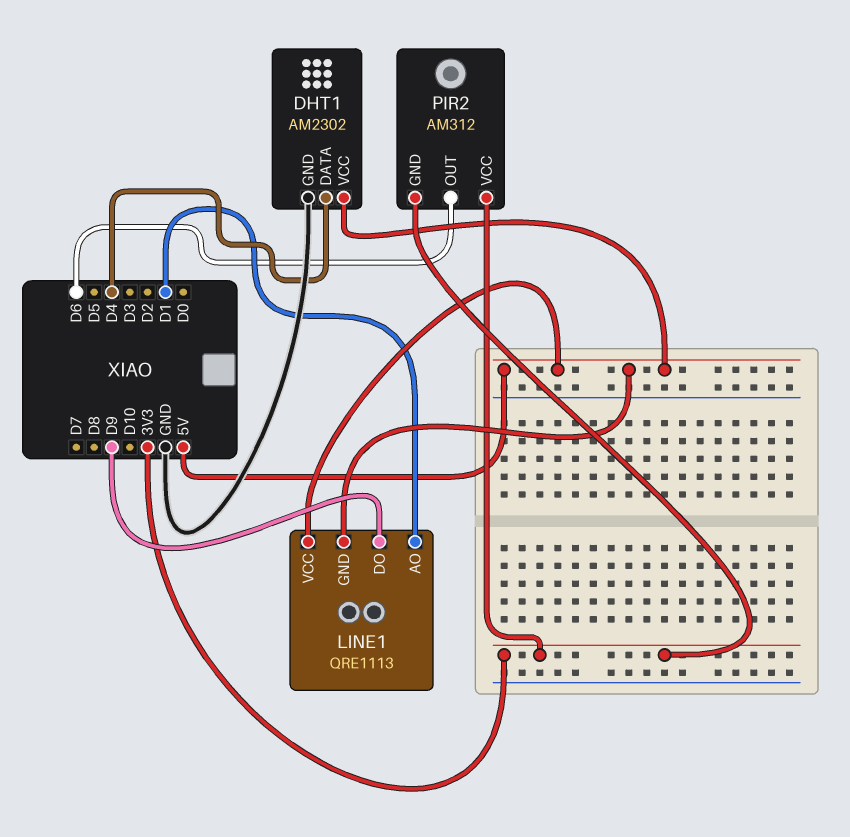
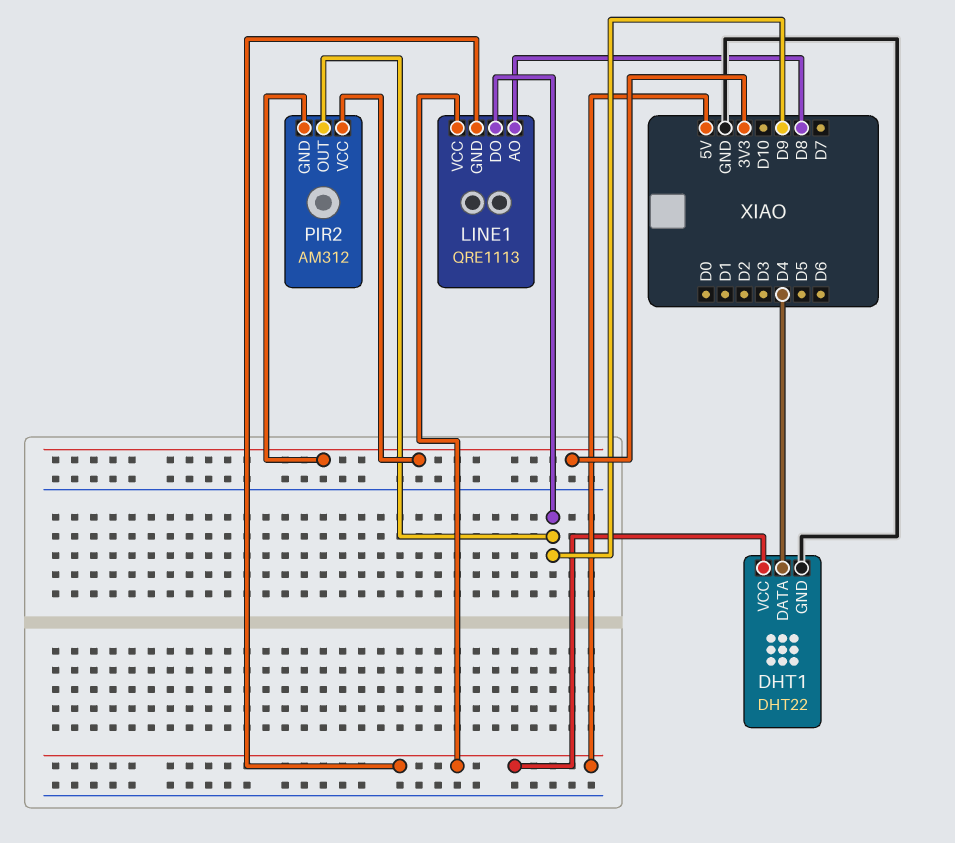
DHT1: AM2302 -> DHT22
LINE1 pin AO: D1 -> D8
PIR2 pin OUT: D6 -> D9

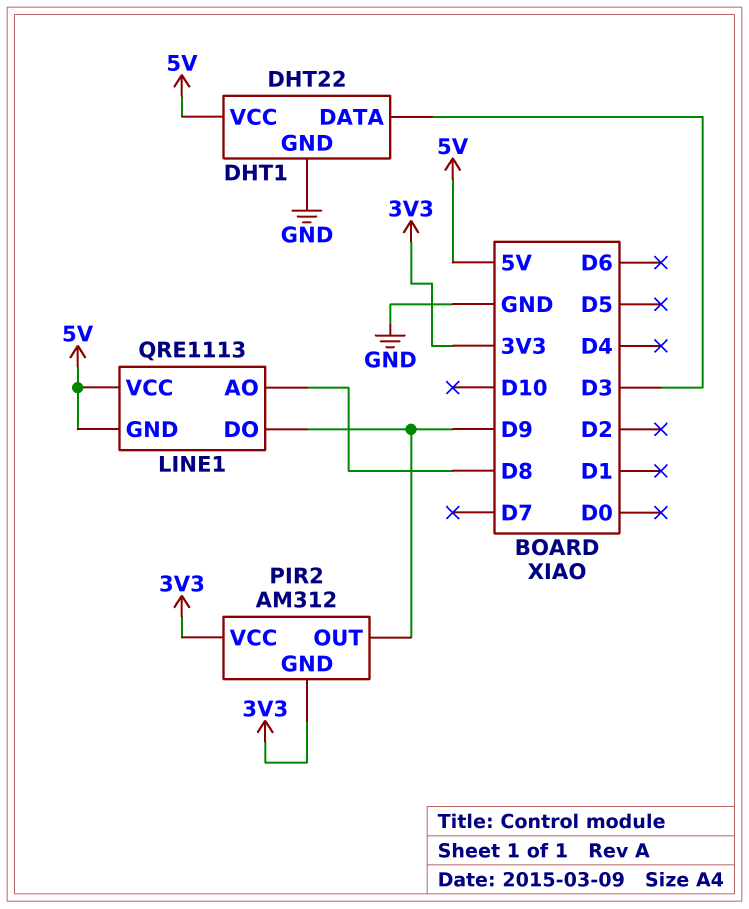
DHT1 pin DATA: D4 -> D3

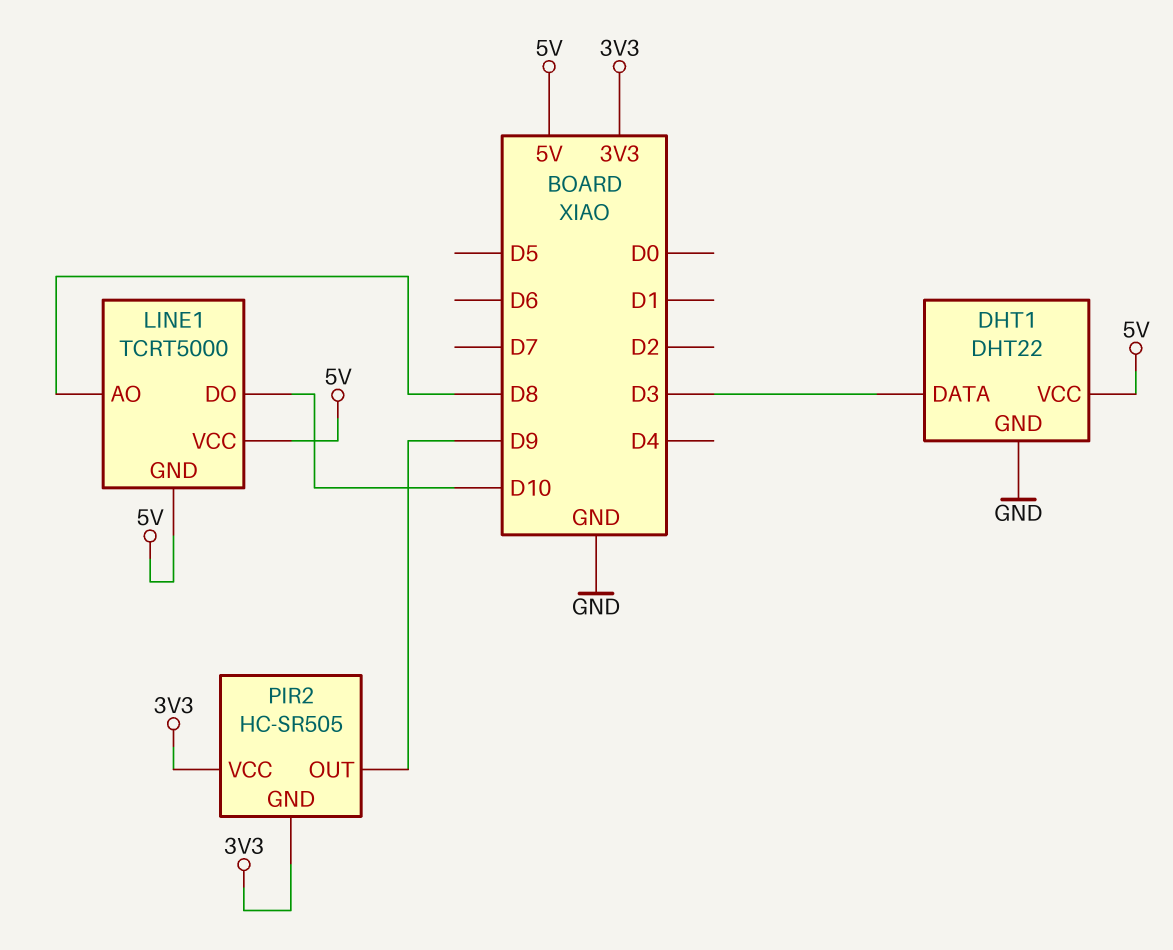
LINE1: QRE1113 -> TCRT5000
LINE1 pin DO: D9 -> D10
PIR2: AM312 -> HC-SR505

